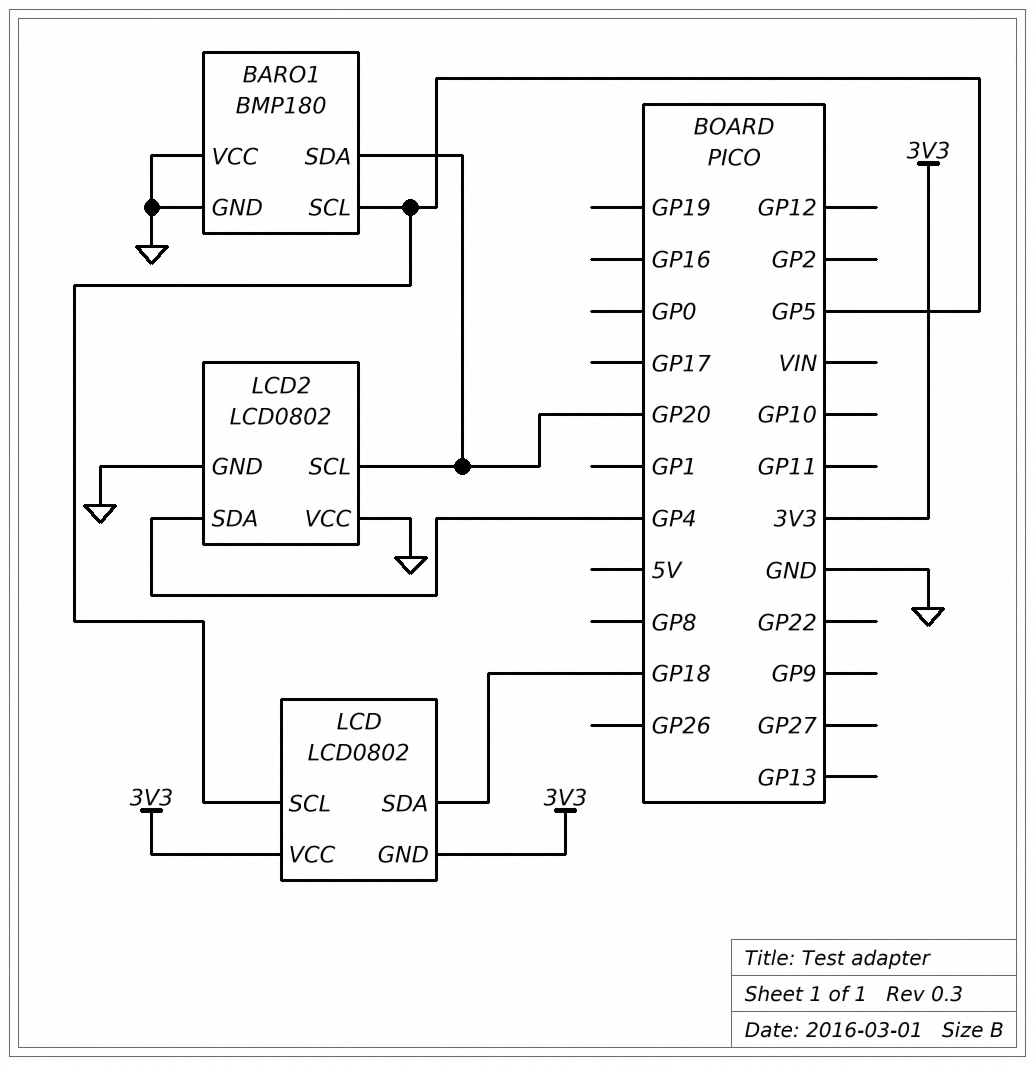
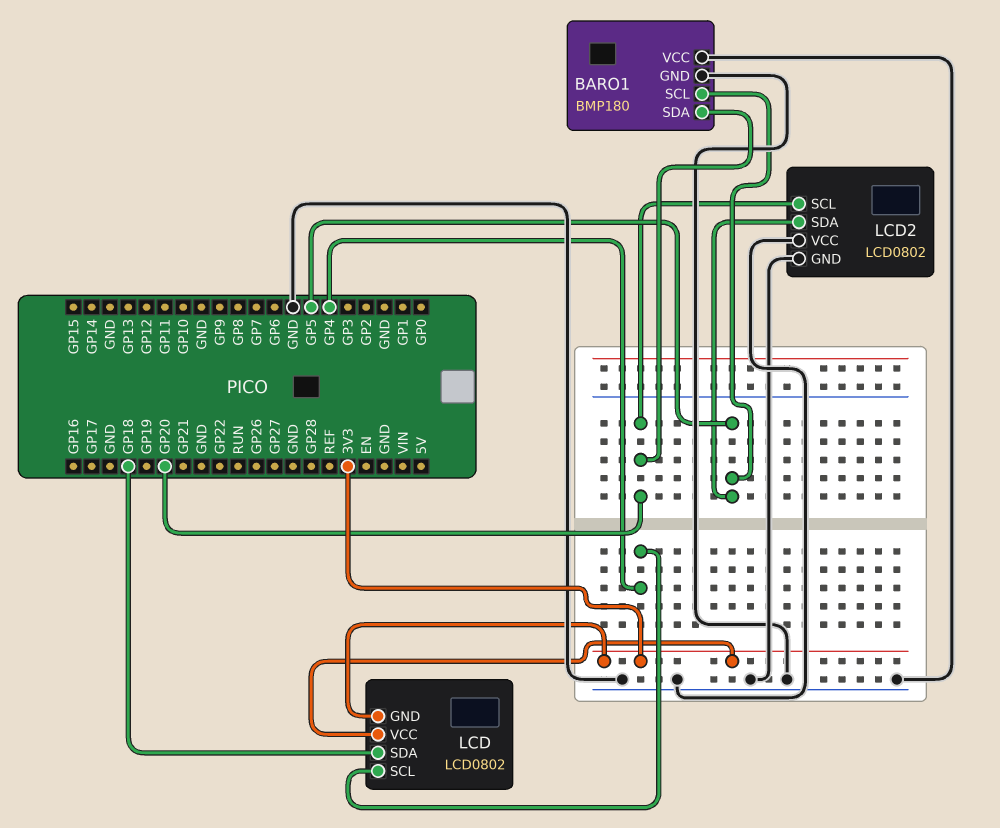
LCD pin SCL: GP5 -> GP4
LCD2 pin SDA: GP4 -> GP5

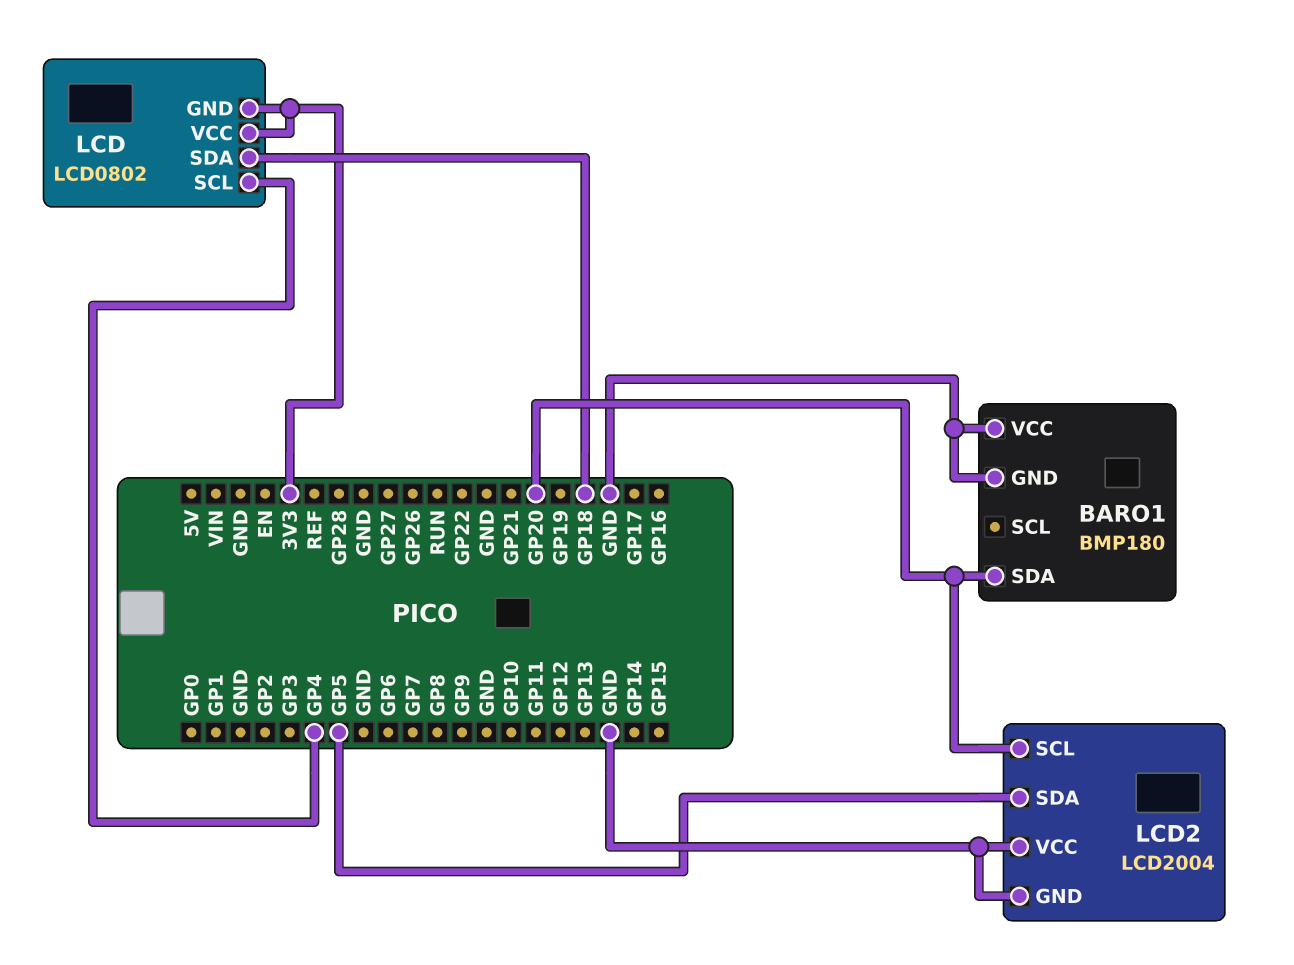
BARO1 pin SCL: GP5 -> none
LCD2: LCD0802 -> LCD2004

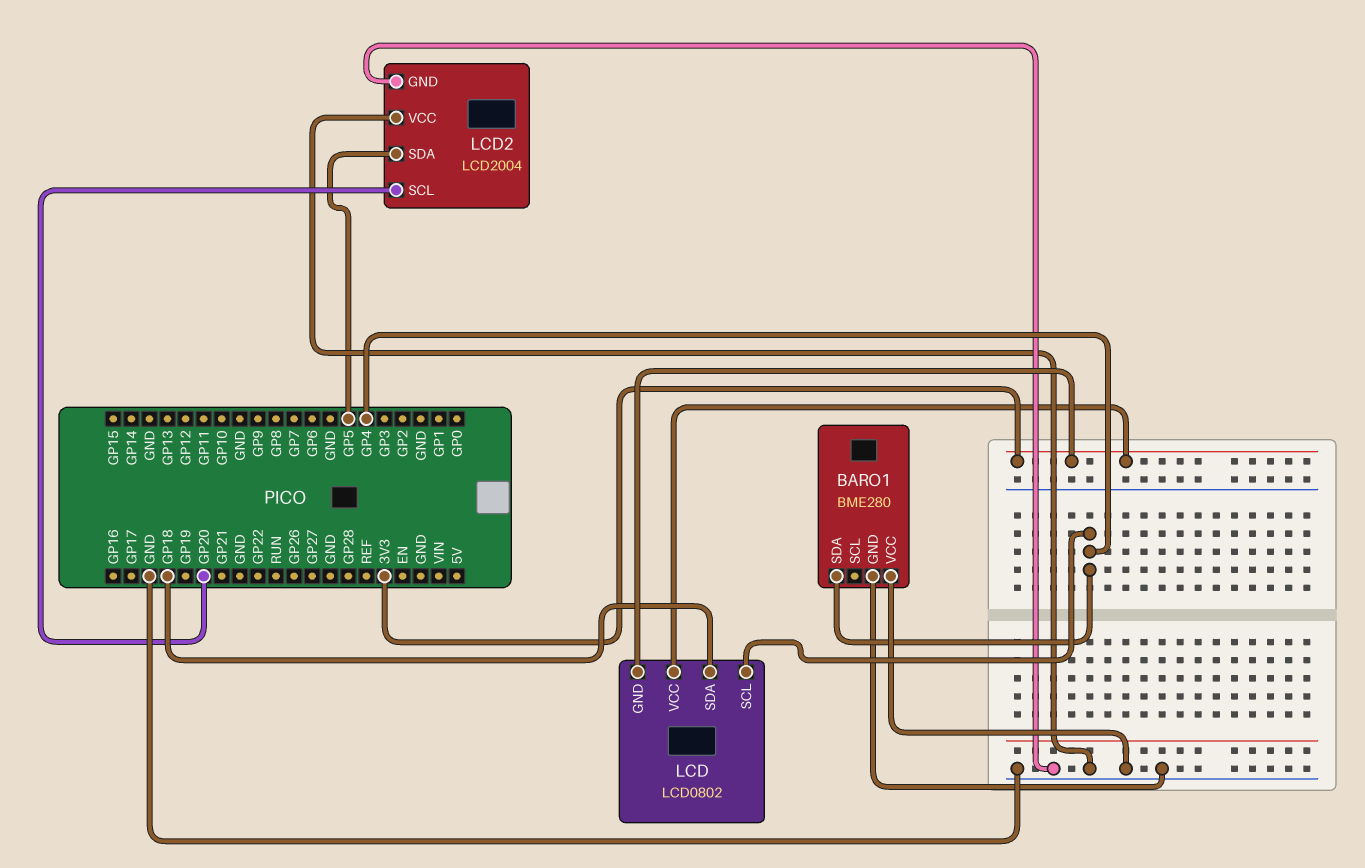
BARO1: BMP180 -> BME280
BARO1 pin SDA: GP20 -> GP4

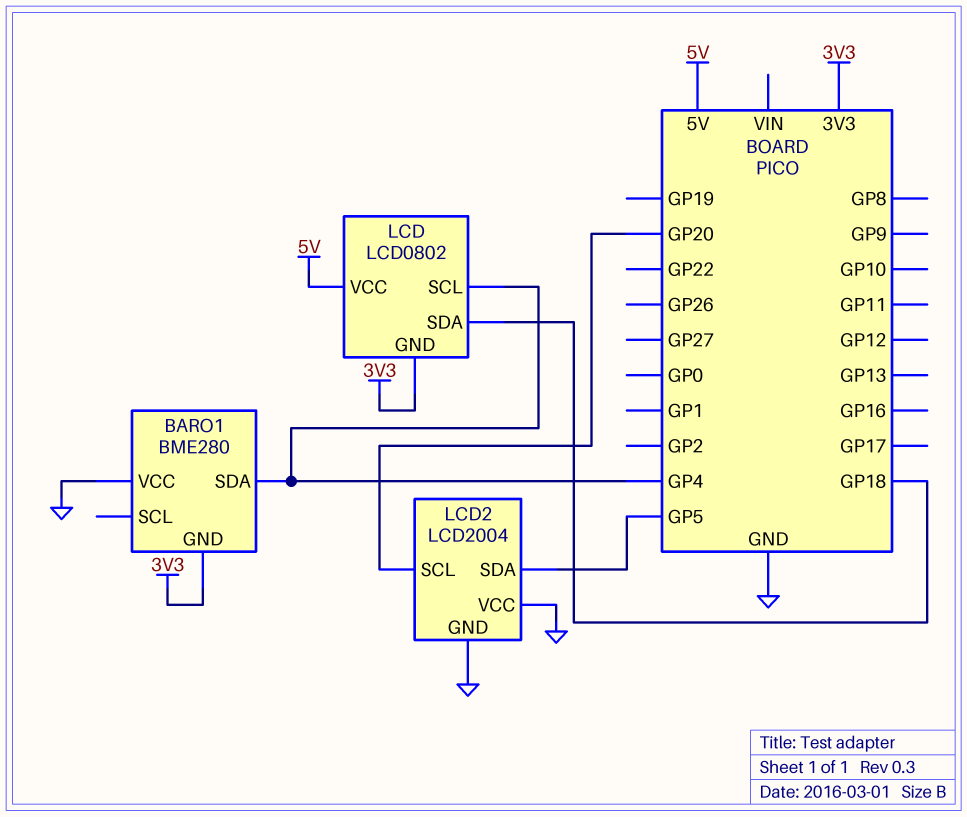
BARO1 pin GND: GND -> 3V3
LCD pin VCC: 3V3 -> 5V

